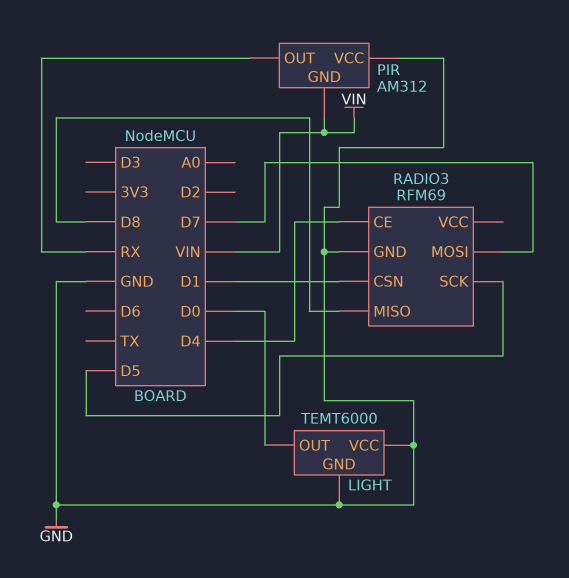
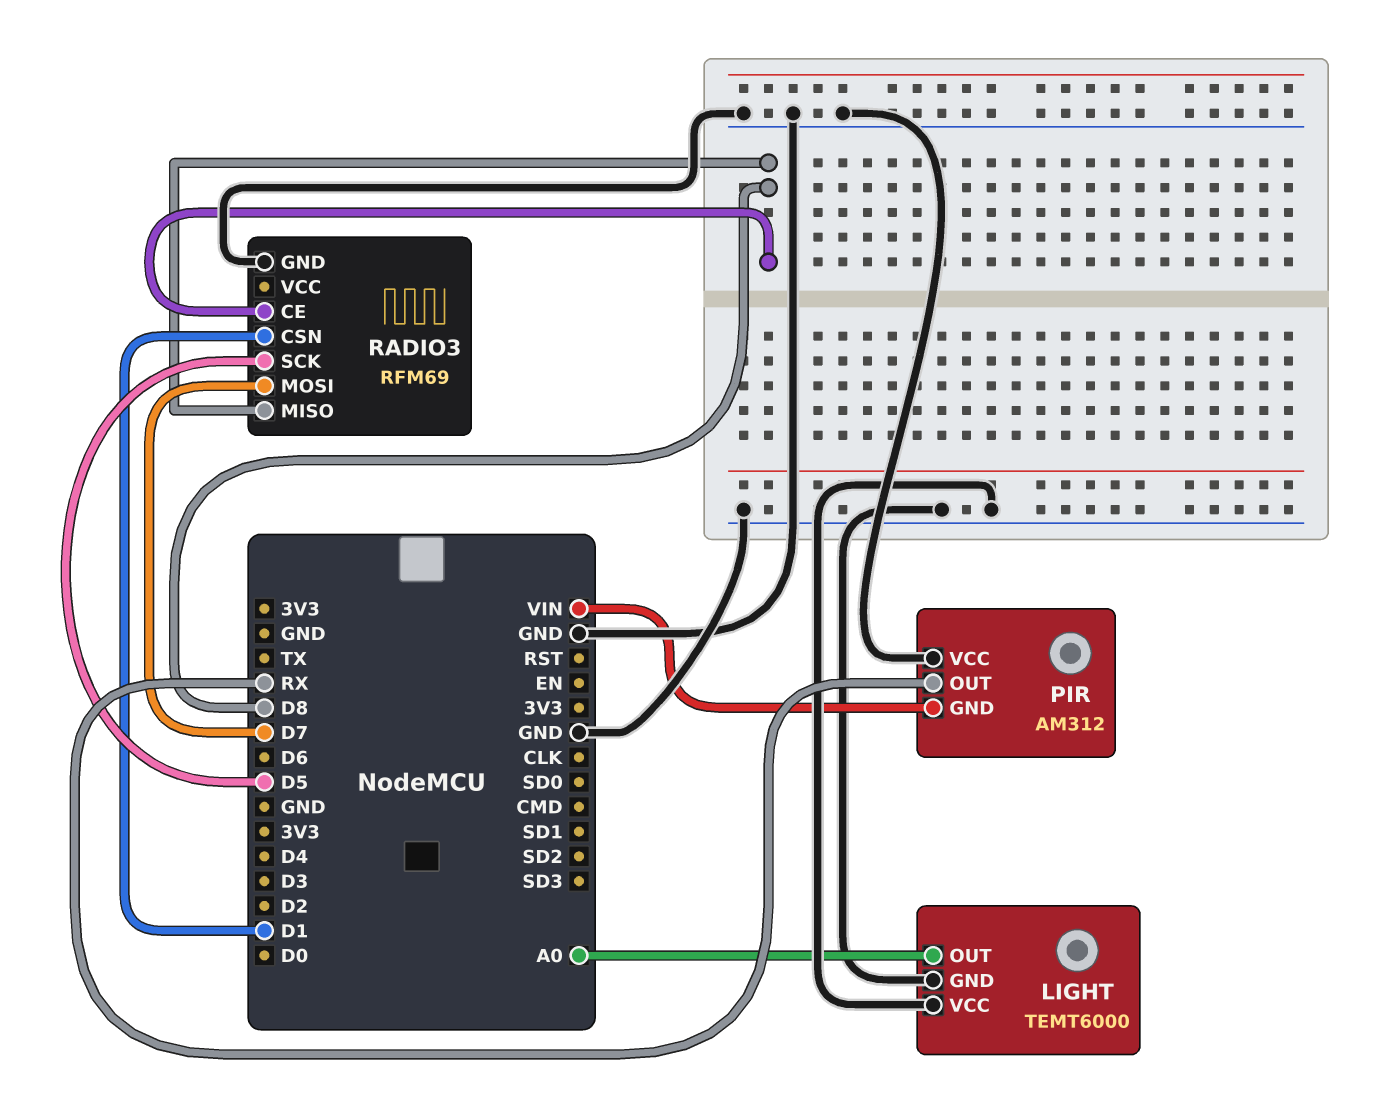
LIGHT pin OUT: D0 -> A0
RADIO3 pin CE: D4 -> D8

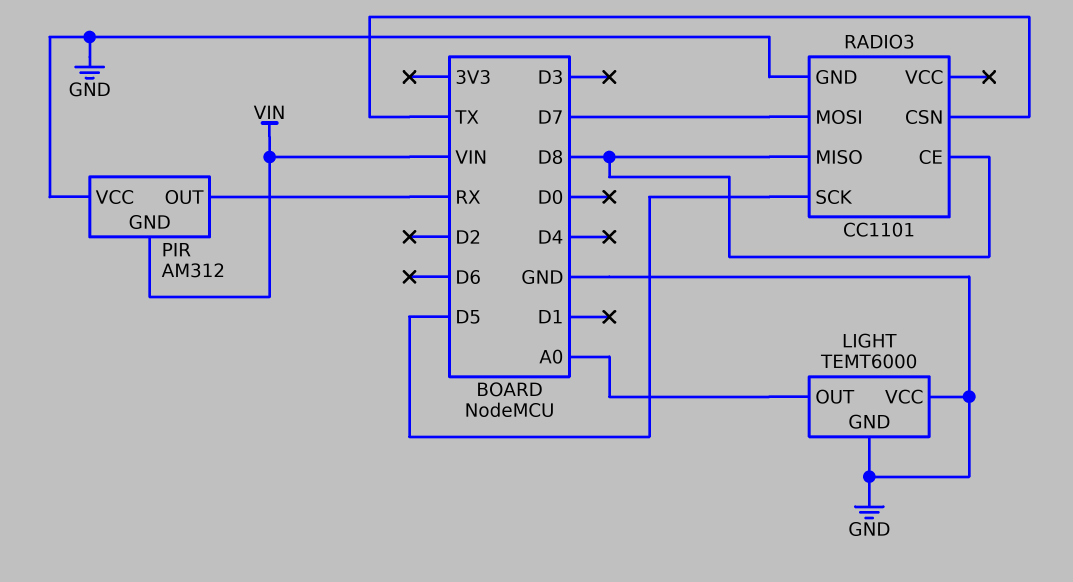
RADIO3: RFM69 -> CC1101
RADIO3 pin CSN: D1 -> TX

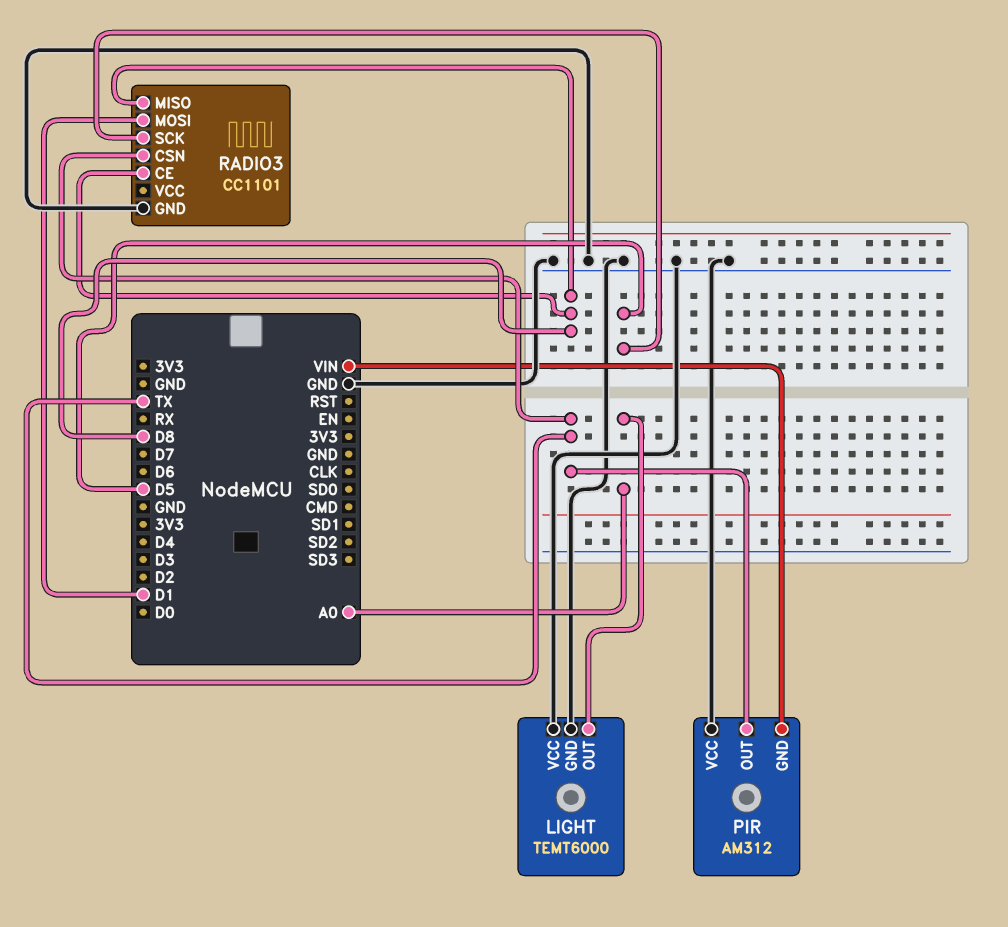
PIR pin OUT: RX -> TX
RADIO3 pin MOSI: D7 -> D1

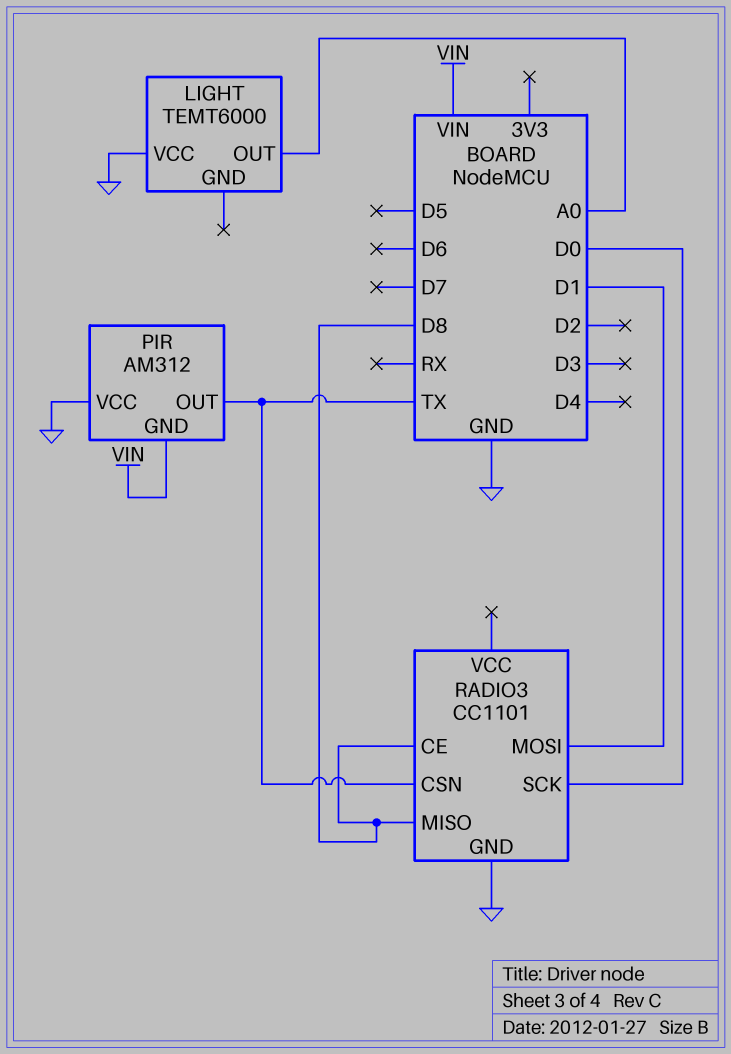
LIGHT pin GND: GND -> none
RADIO3 pin SCK: D5 -> D0

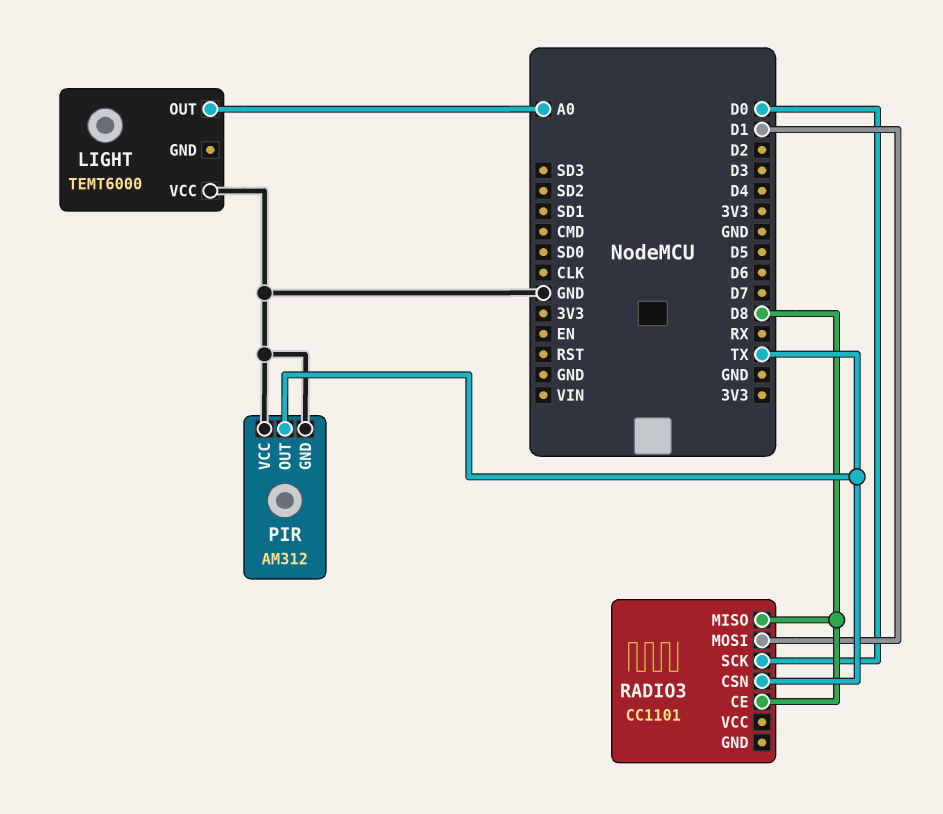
PIR pin GND: VIN -> GND
RADIO3 pin GND: GND -> none

